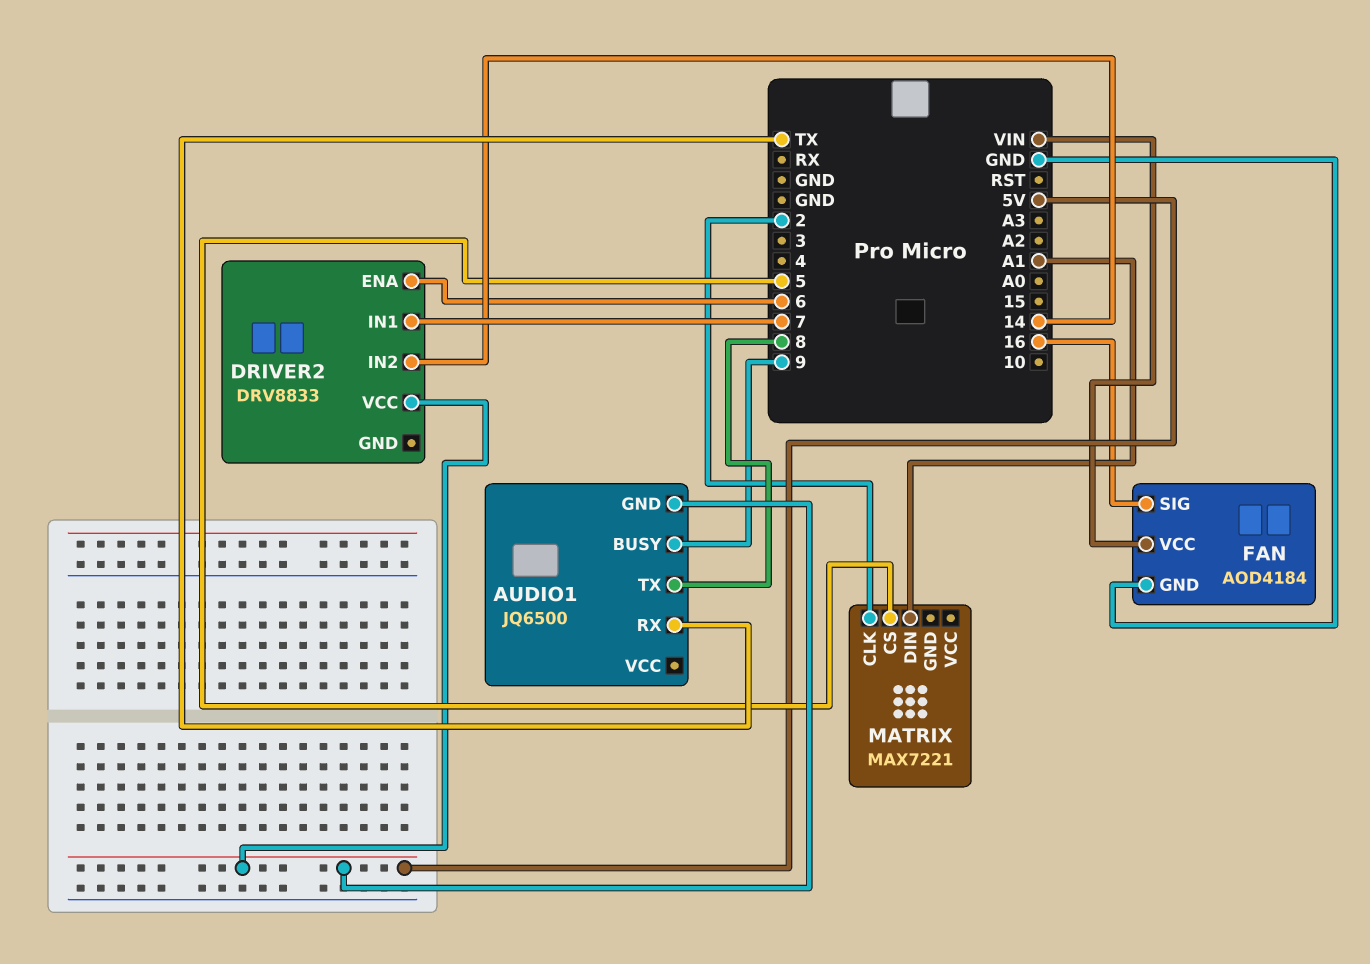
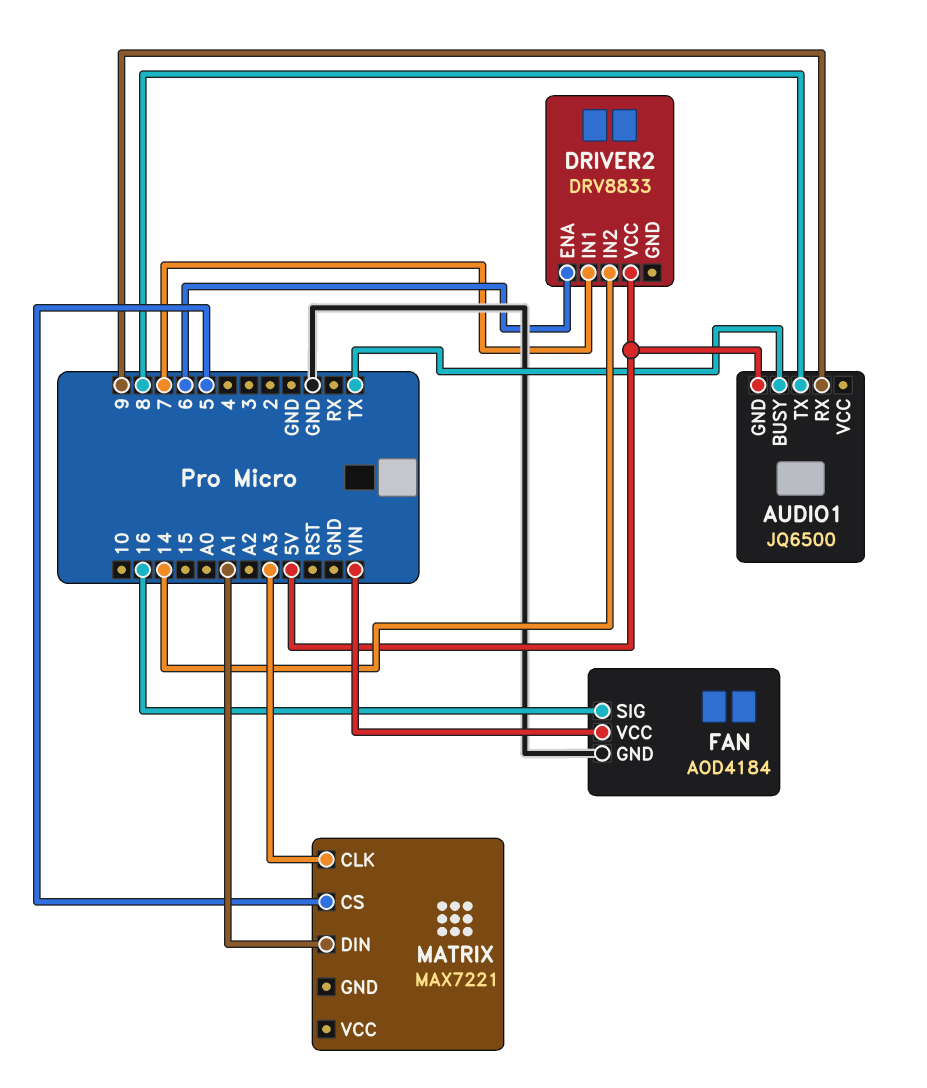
AUDIO1 pin BUSY: 9 -> TX
AUDIO1 pin RX: TX -> 9
MATRIX pin CLK: 2 -> A3

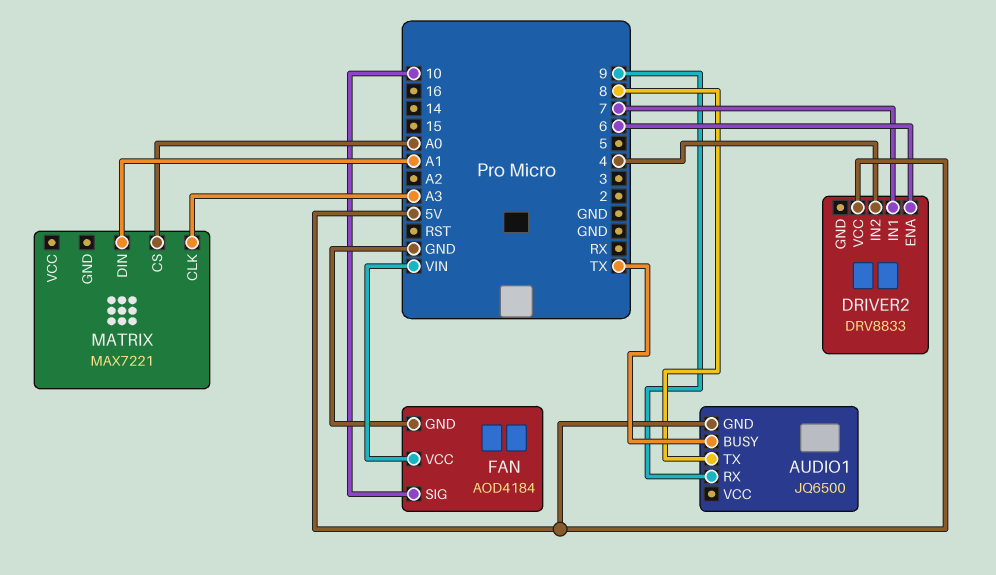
DRIVER2 pin IN2: 14 -> 4
FAN pin SIG: 16 -> 10
MATRIX pin CS: 5 -> A0

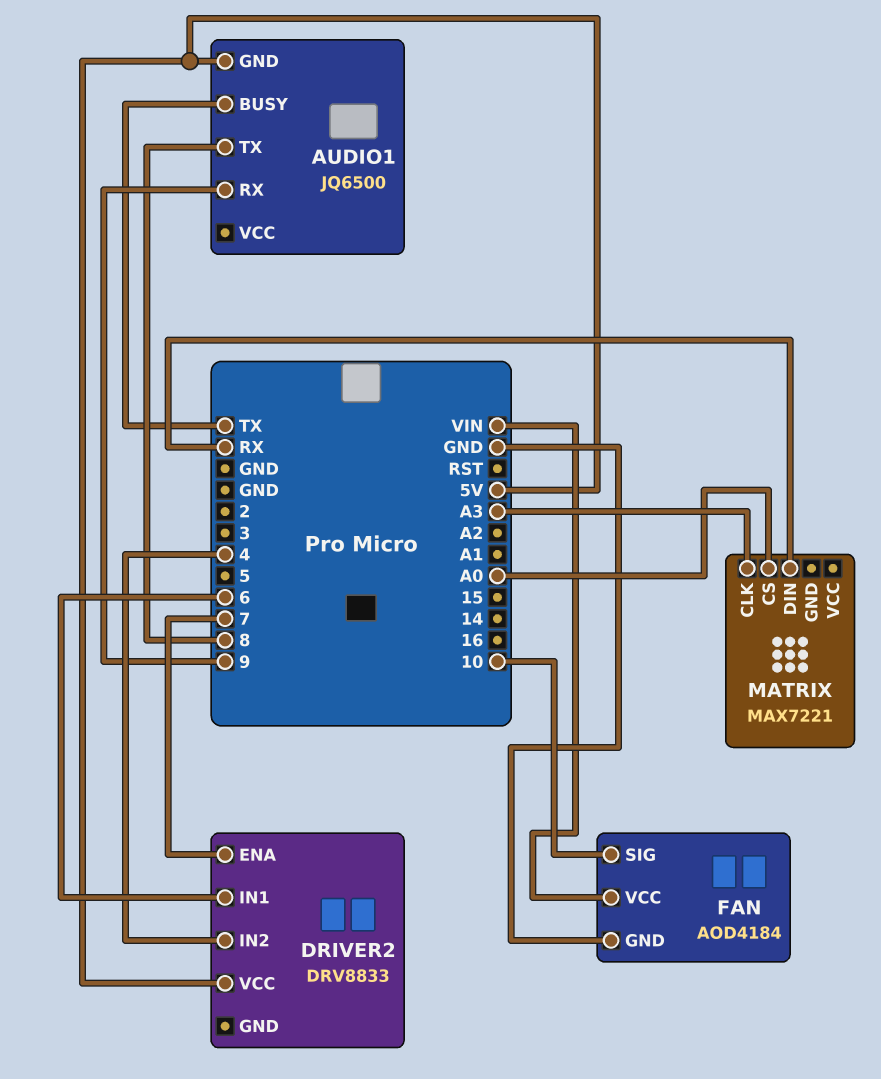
DRIVER2 pin ENA: 6 -> 7
DRIVER2 pin IN1: 7 -> 6
MATRIX pin DIN: A1 -> RX

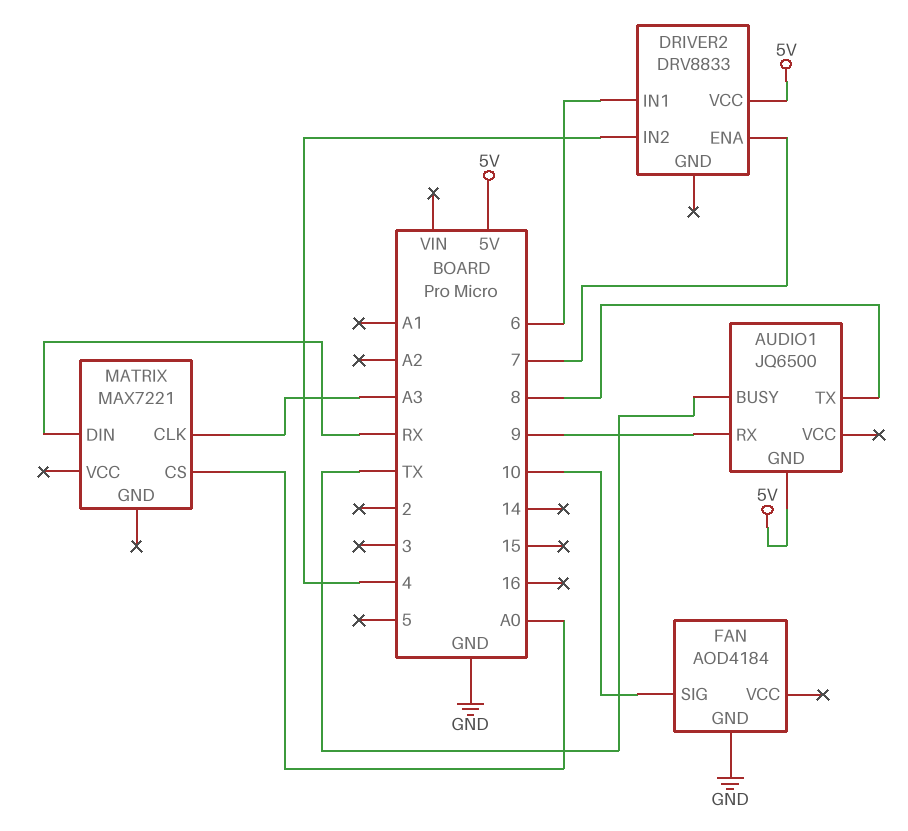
FAN pin VCC: VIN -> none

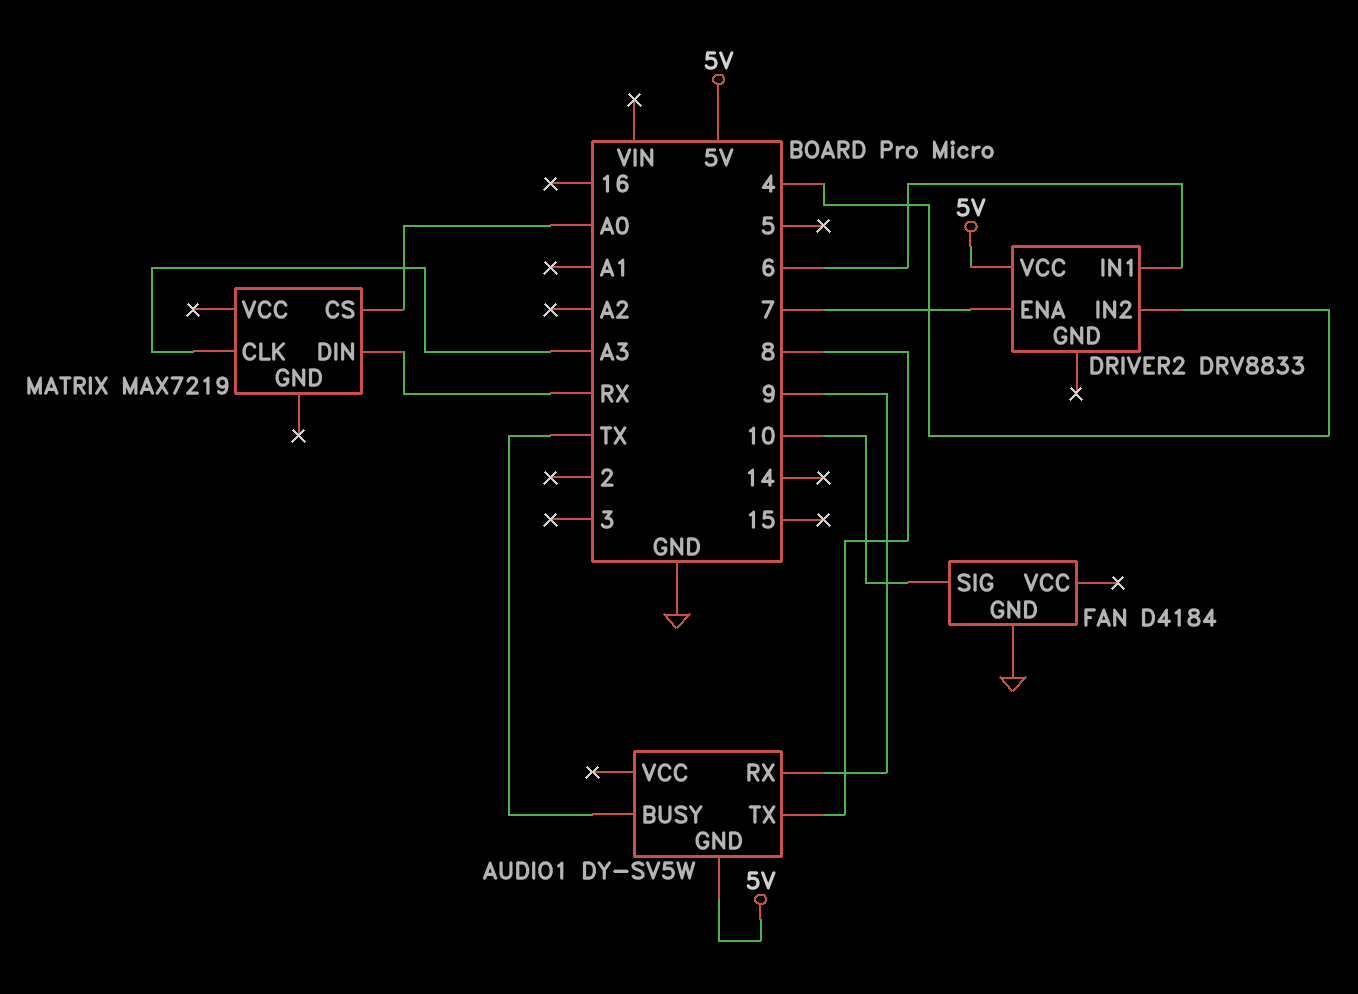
AUDIO1: JQ6500 -> DY-SV5W
FAN: AOD4184 -> D4184
MATRIX: MAX7221 -> MAX7219

